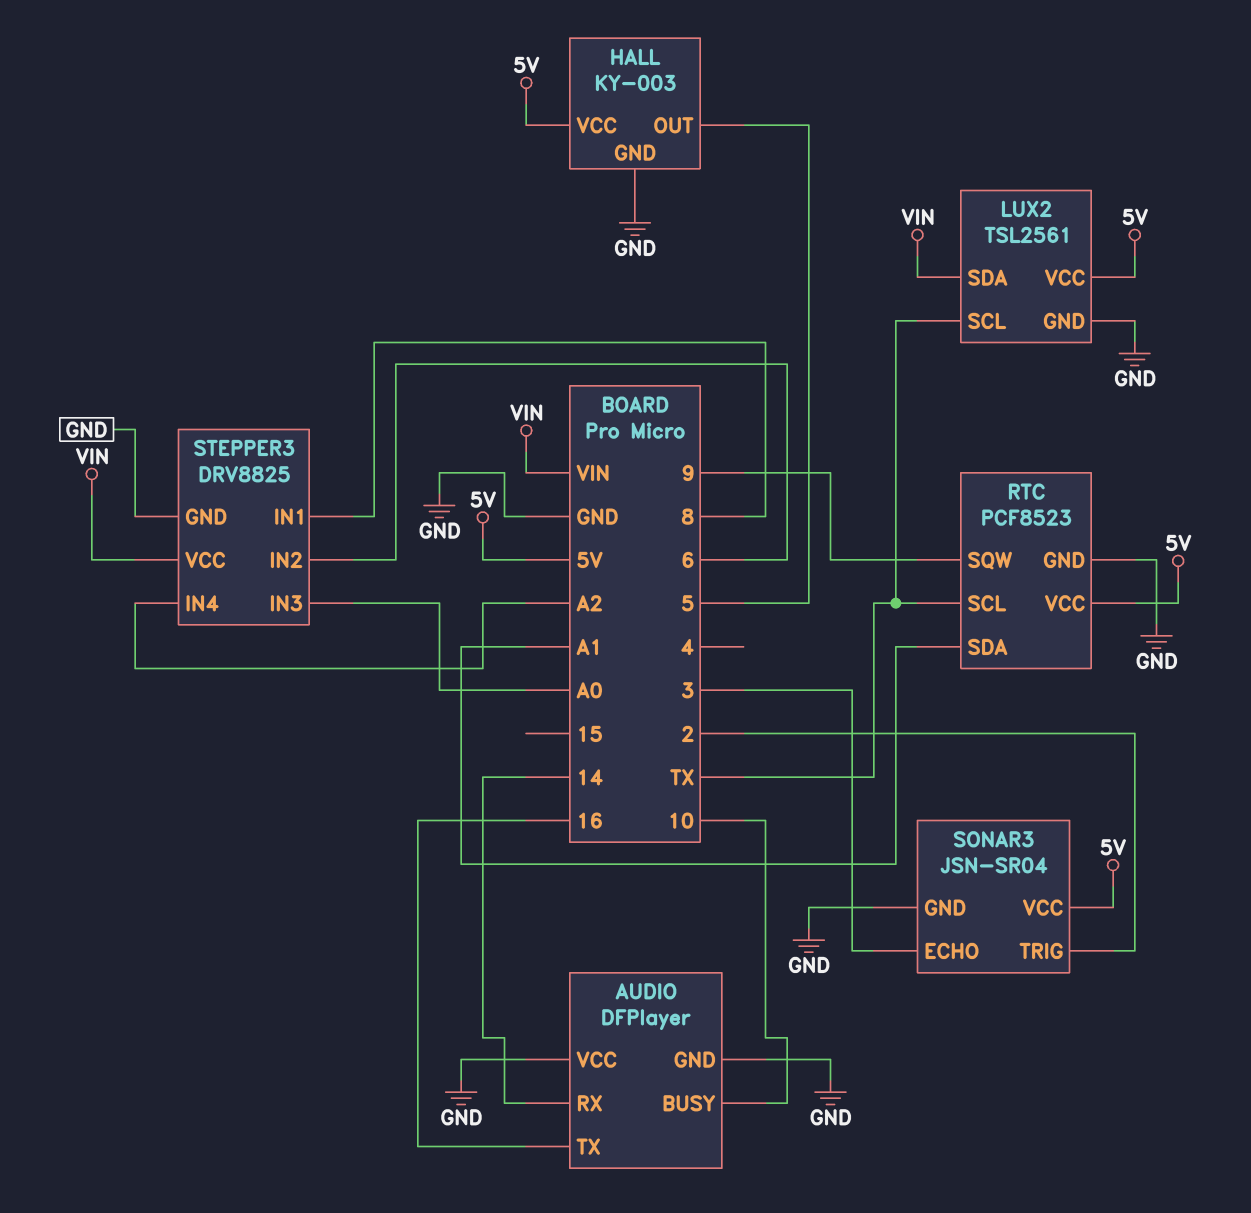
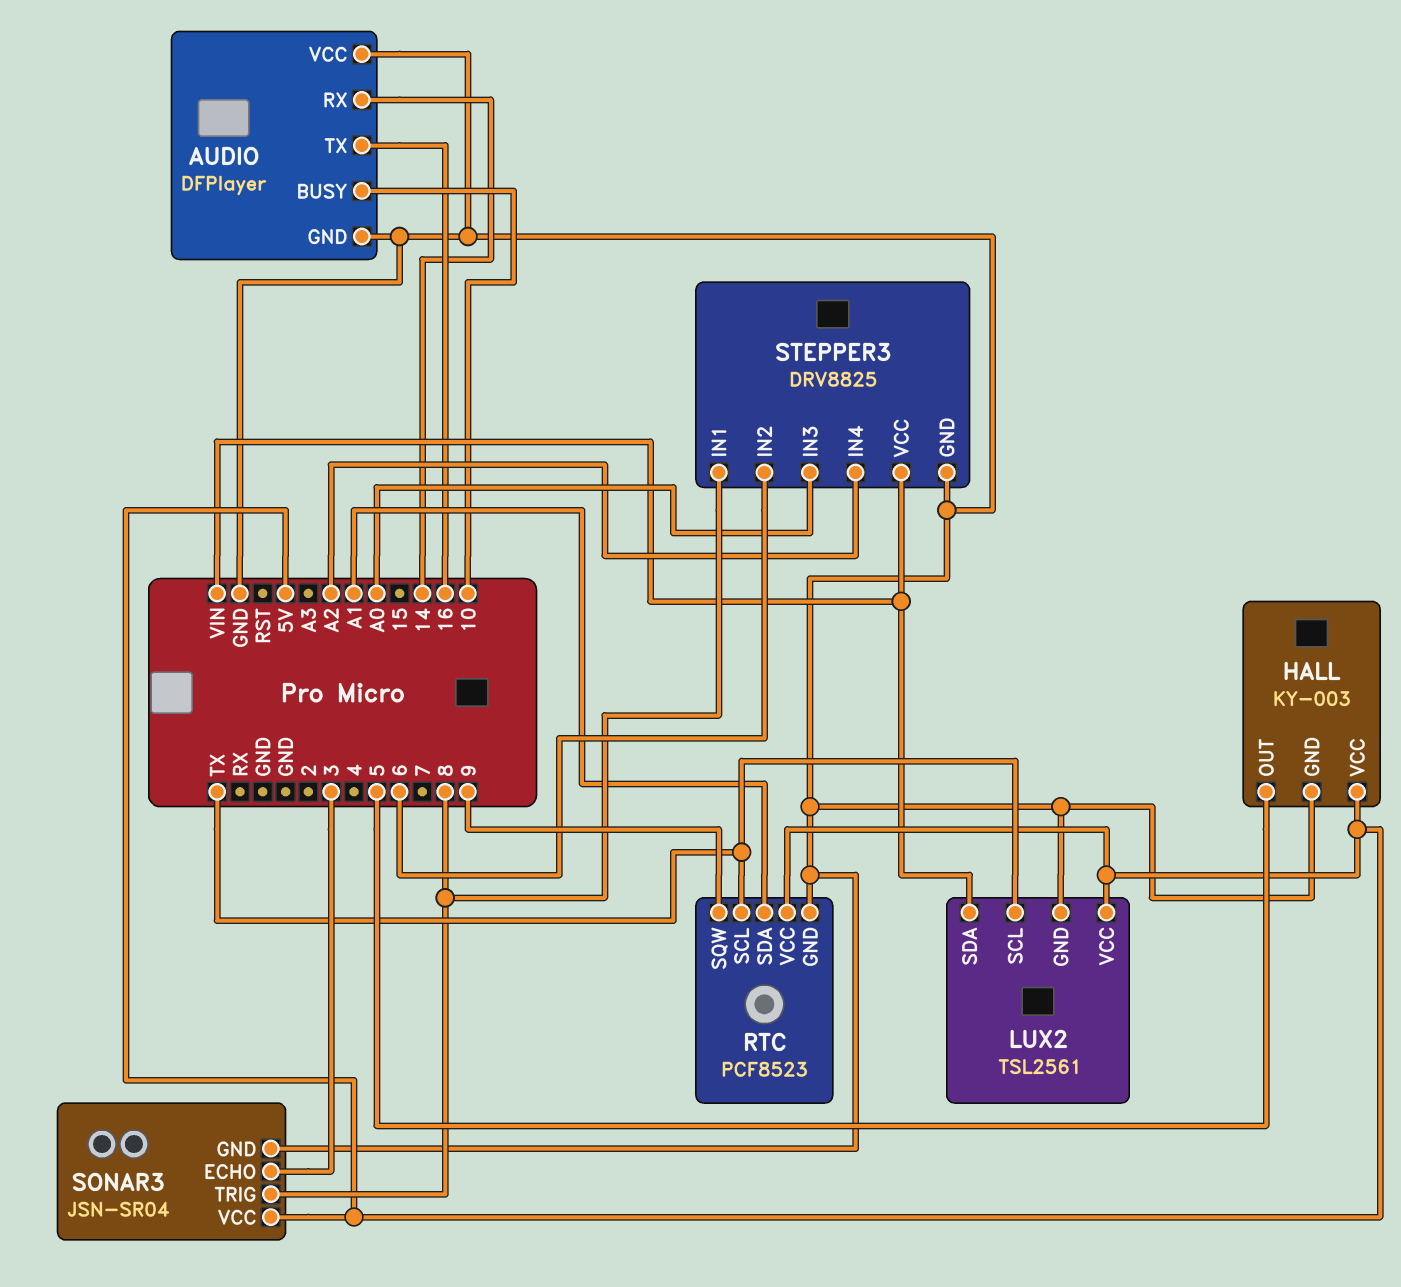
SONAR3 pin TRIG: 2 -> 8

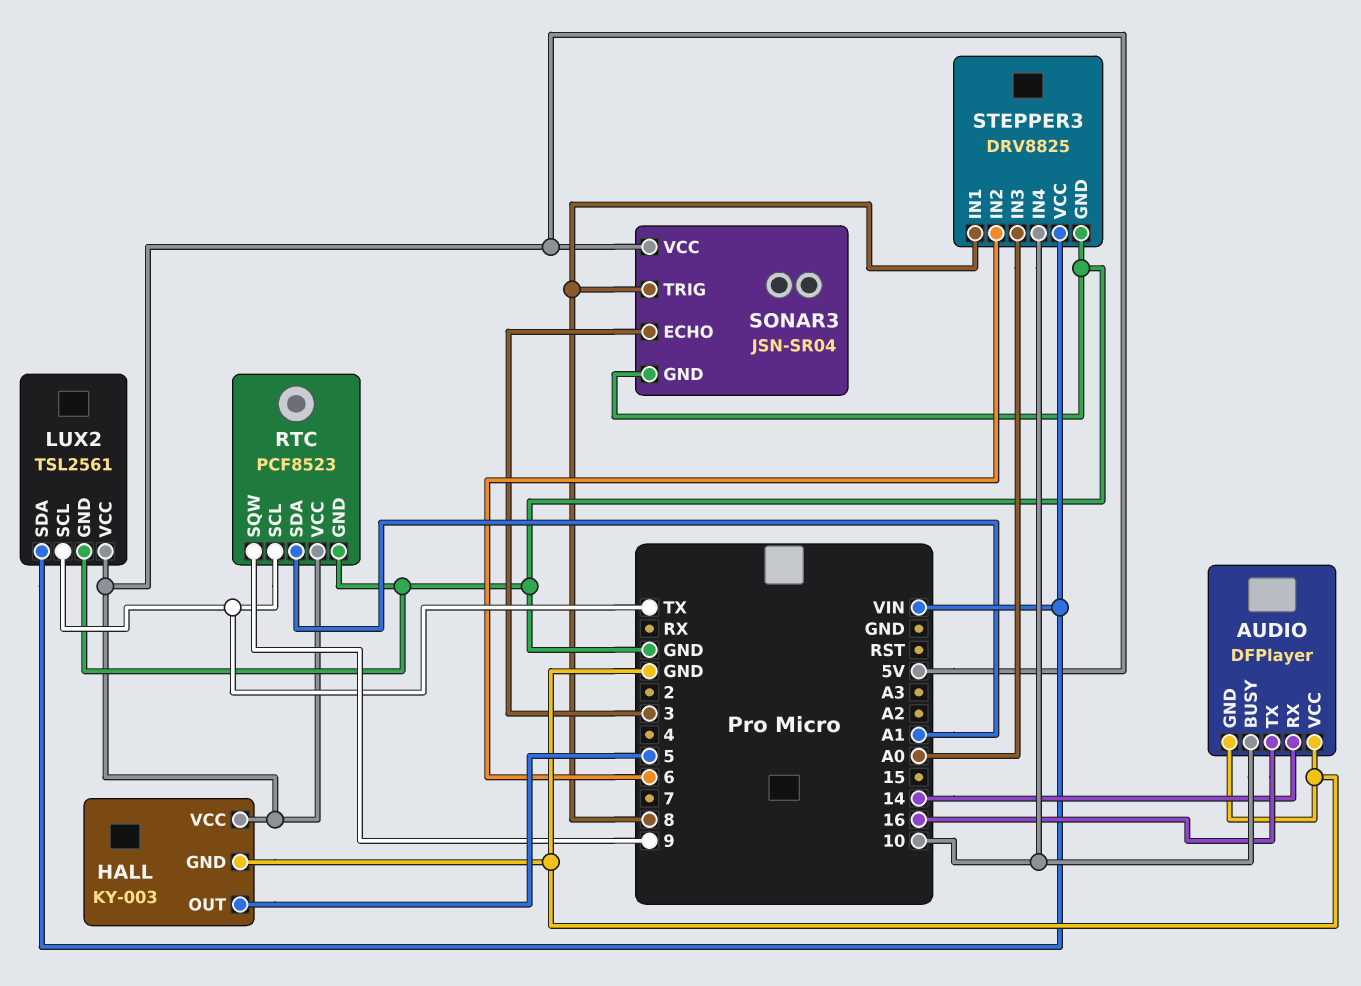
STEPPER3 pin IN4: A2 -> 10

